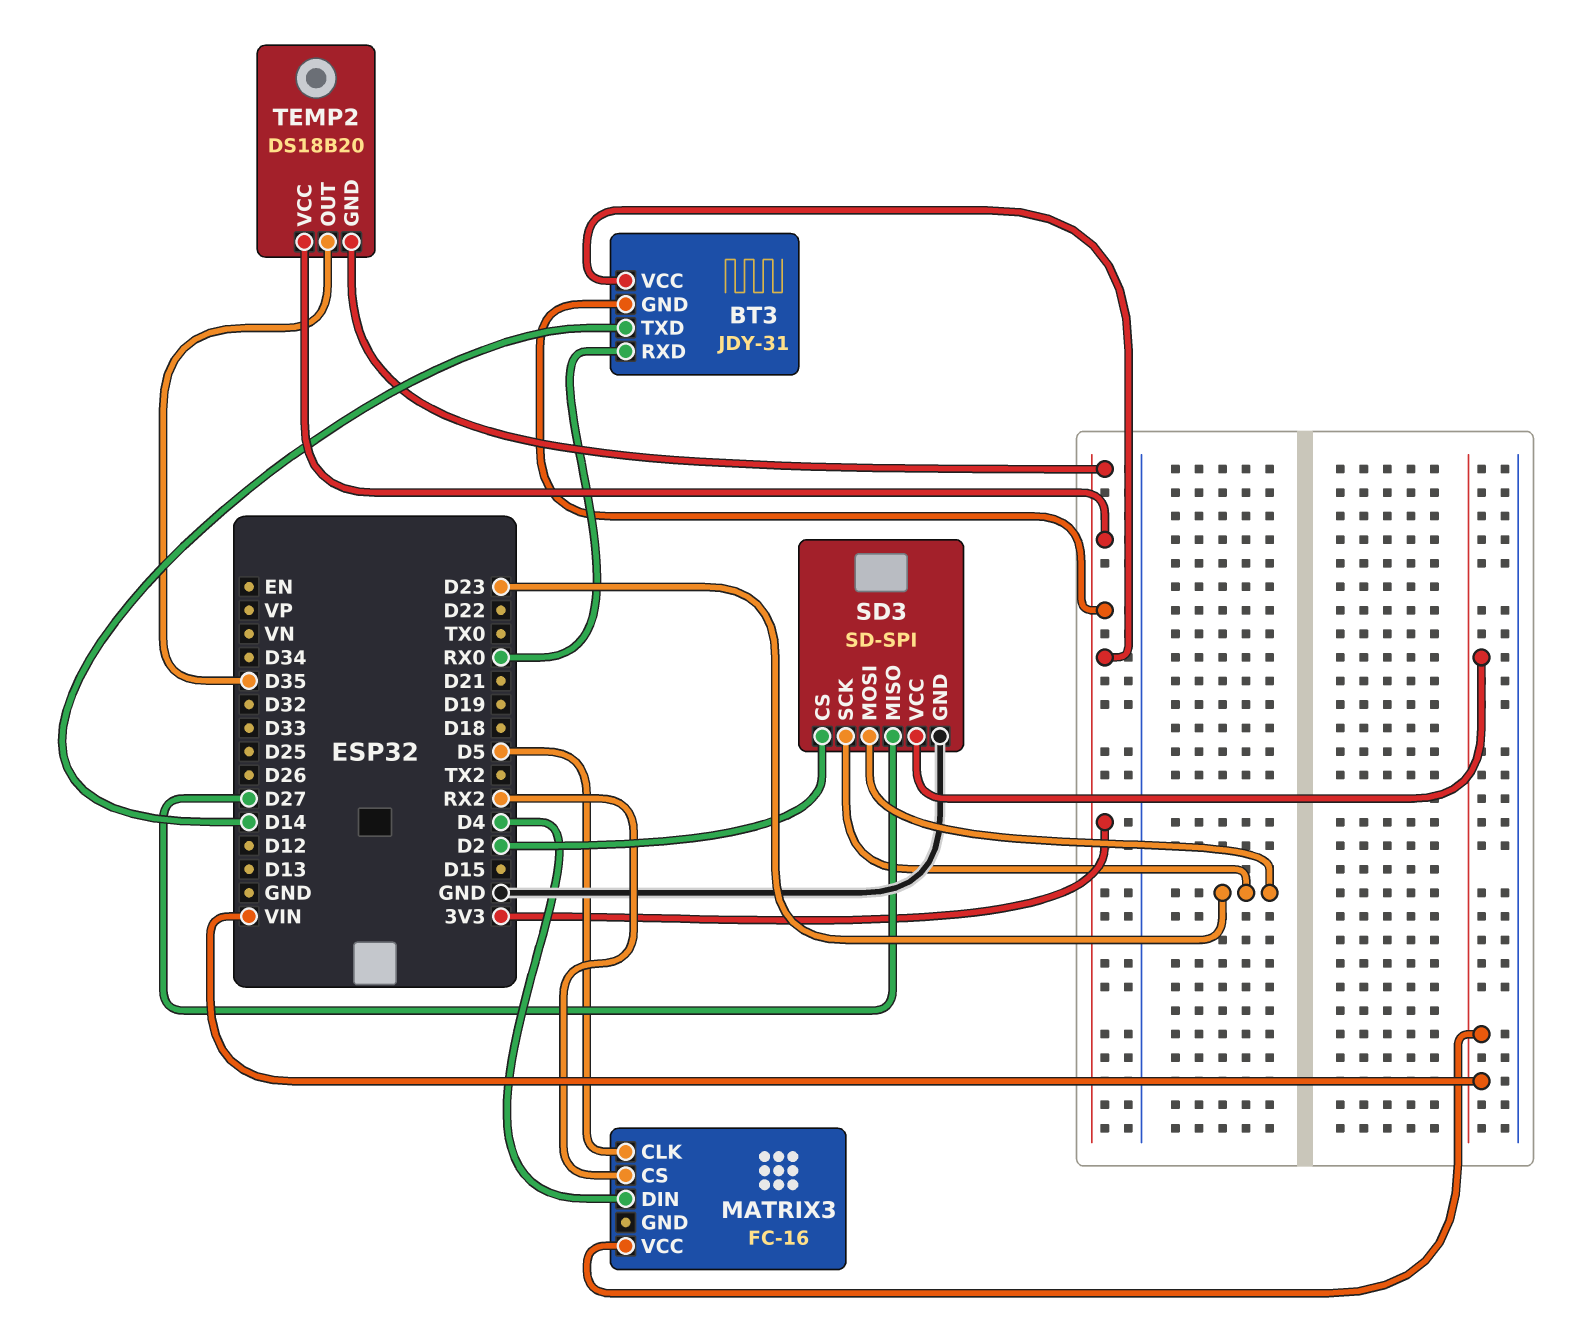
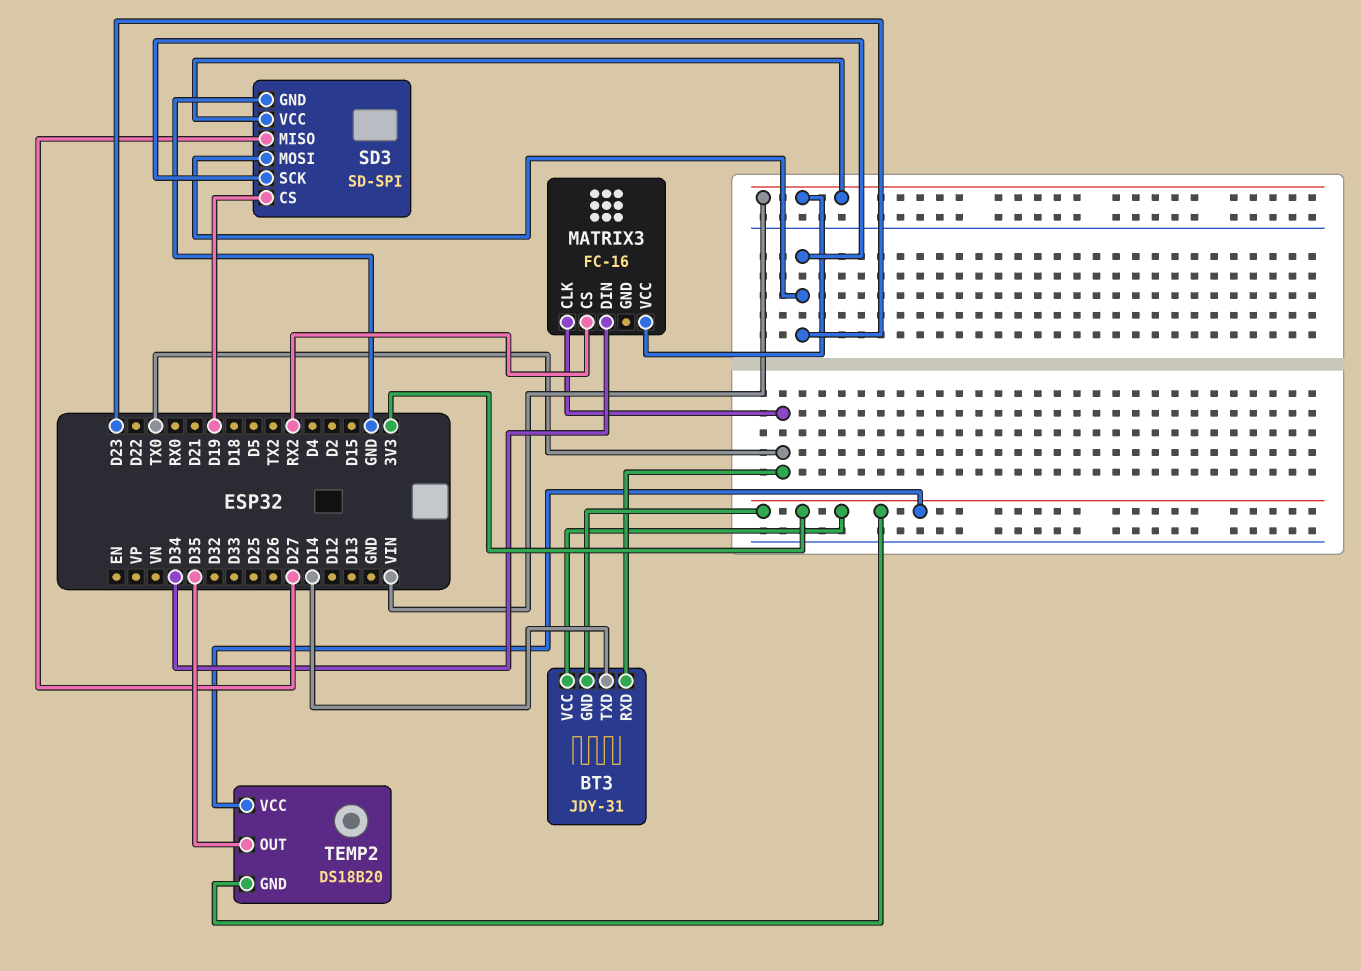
BT3 pin RXD: RX0 -> TX0
MATRIX3 pin CLK: D5 -> TX0
MATRIX3 pin DIN: D4 -> D34
SD3 pin CS: D2 -> D19

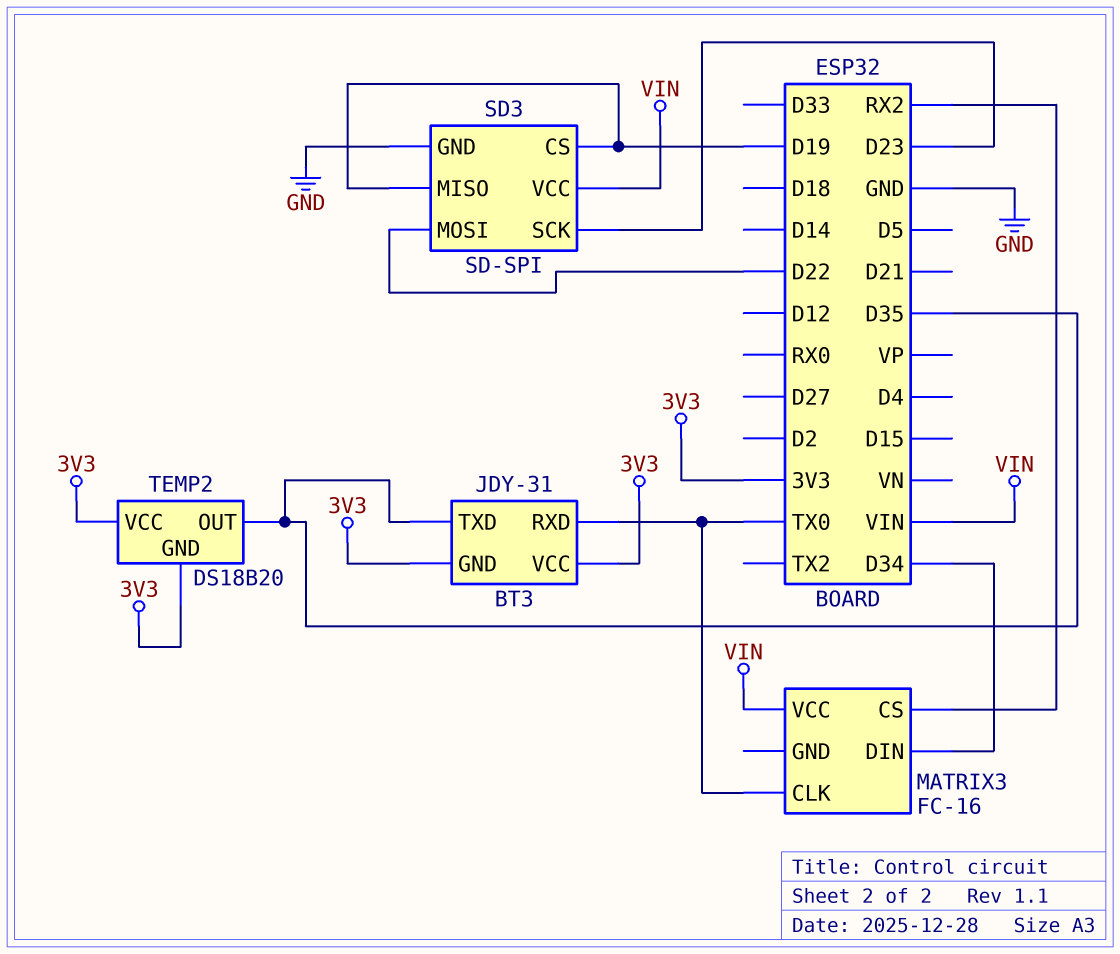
BT3 pin TXD: D14 -> D35
SD3 pin MISO: D27 -> D19
SD3 pin MOSI: D23 -> D22

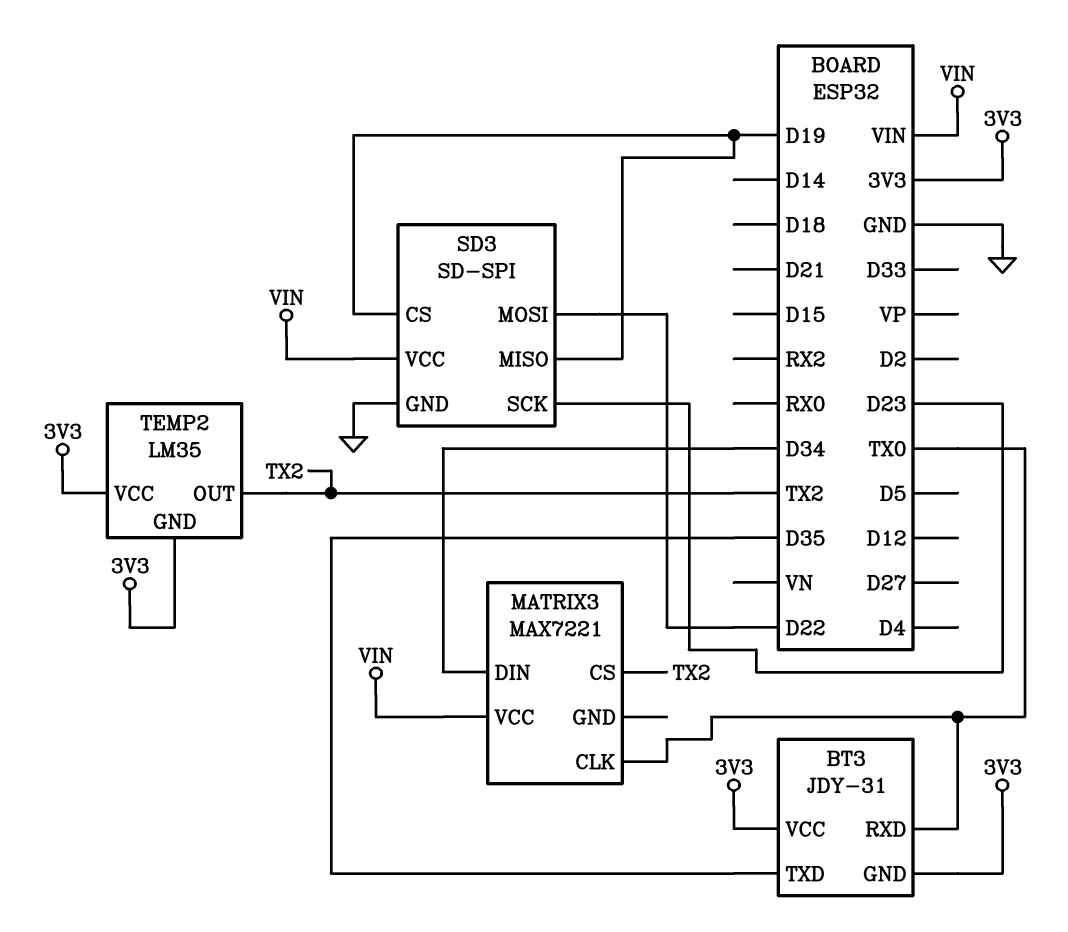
MATRIX3: FC-16 -> MAX7221
MATRIX3 pin CS: RX2 -> TX2
TEMP2: DS18B20 -> LM35
TEMP2 pin OUT: D35 -> TX2

